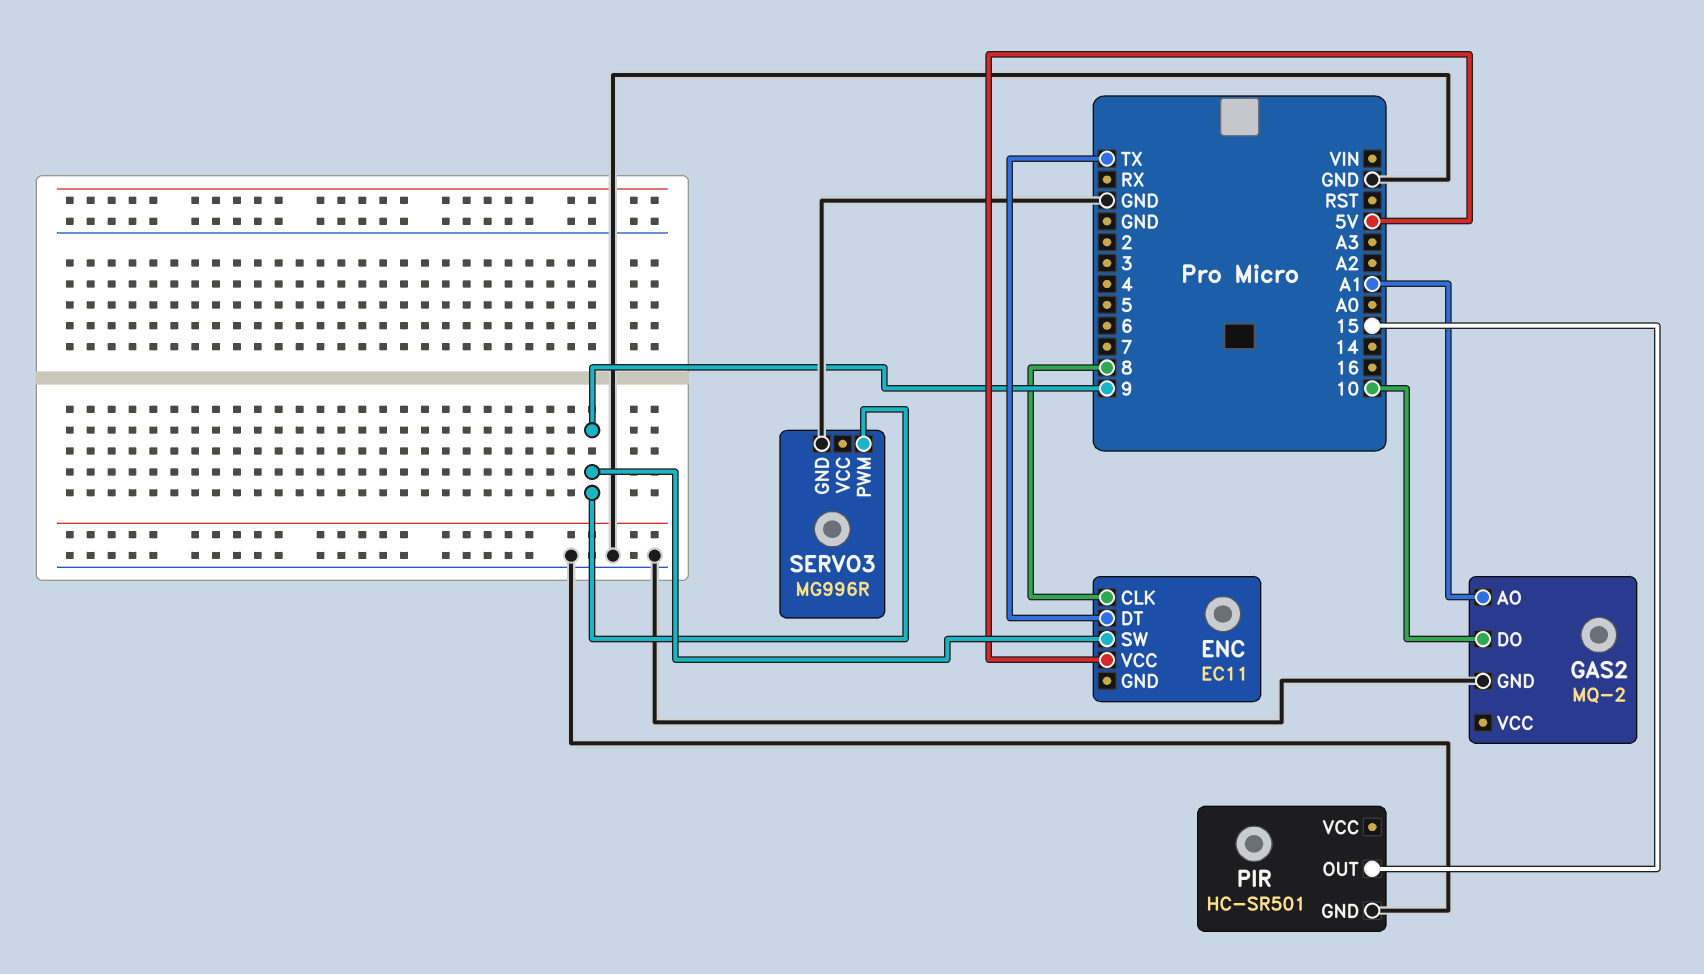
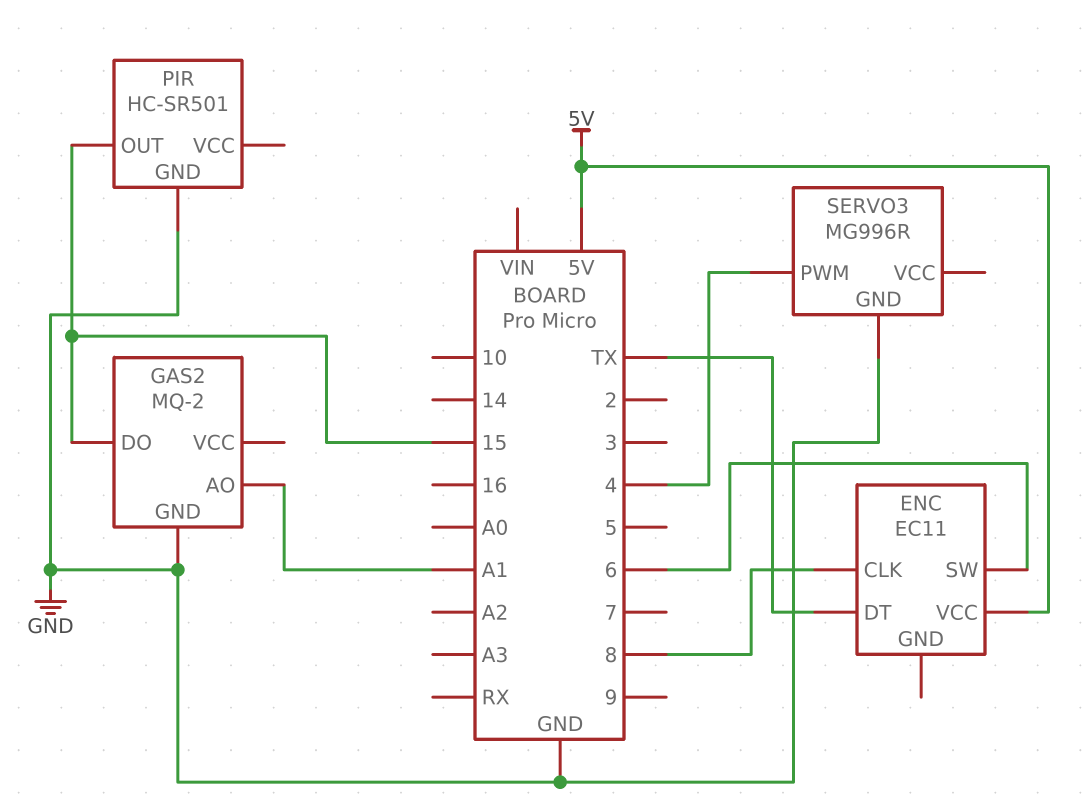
ENC pin SW: 9 -> 6
GAS2 pin DO: 10 -> 15
SERVO3 pin PWM: 9 -> 4

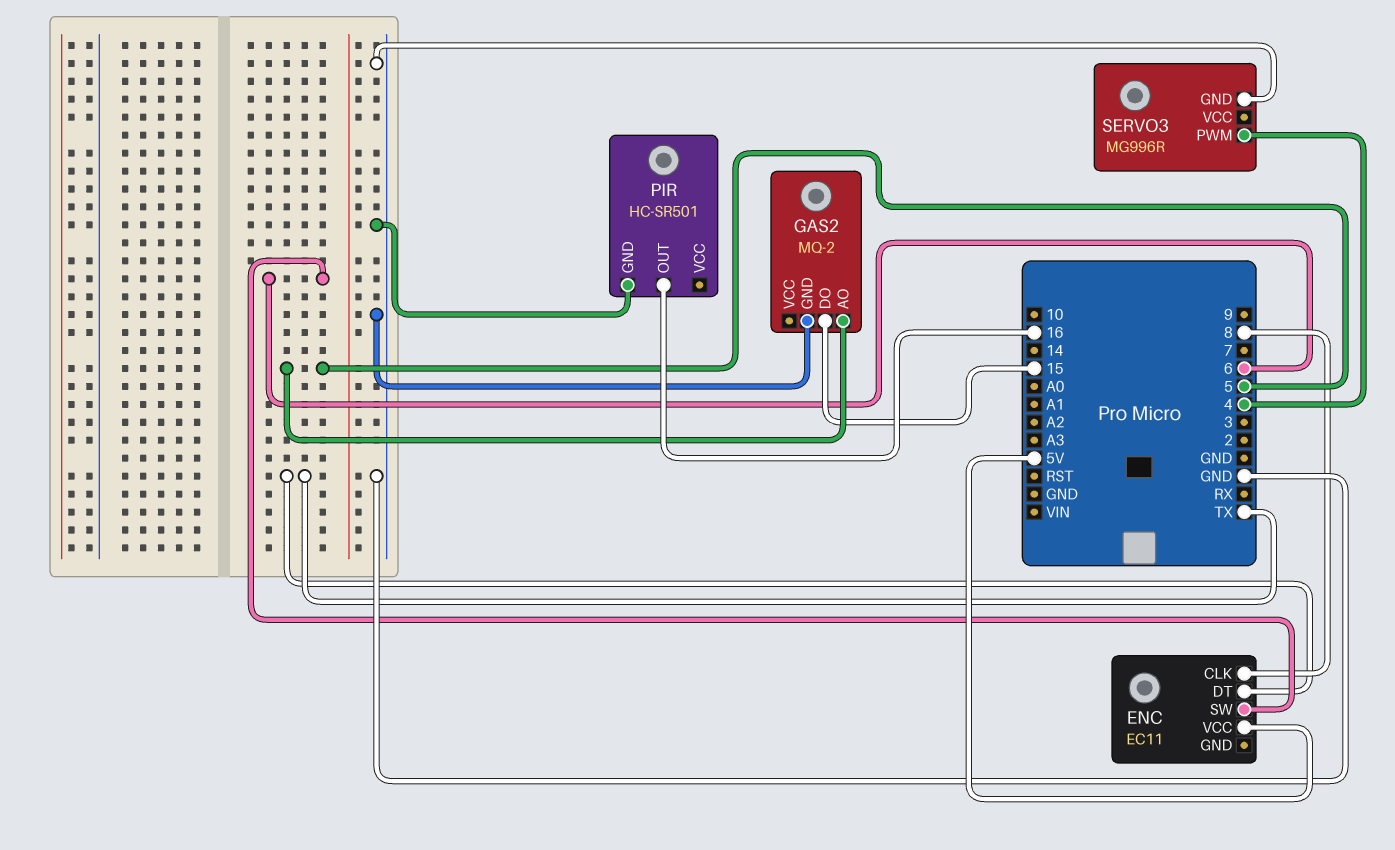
GAS2 pin AO: A1 -> 5
PIR pin OUT: 15 -> 16

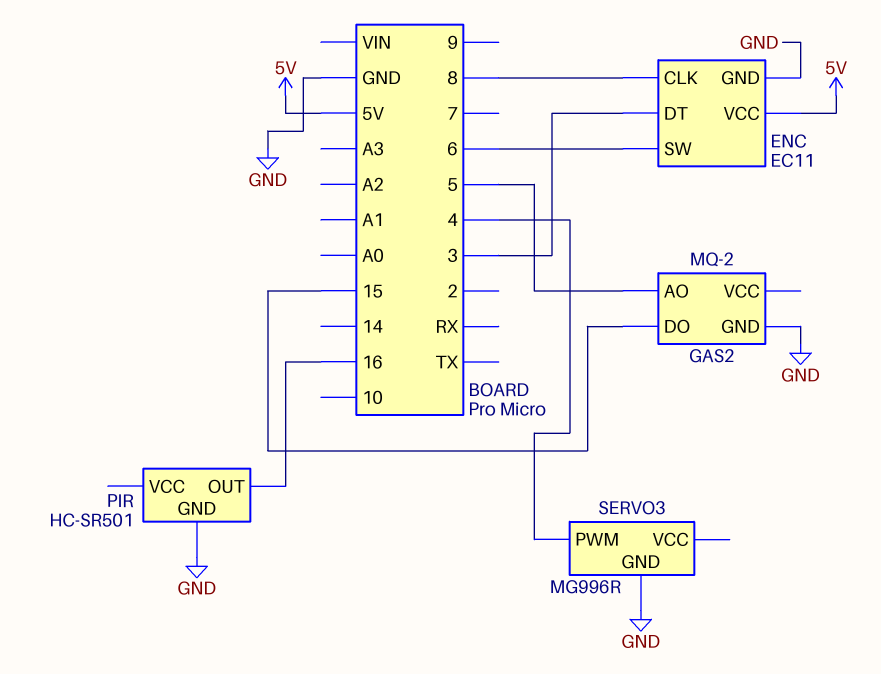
ENC pin DT: TX -> 3
ENC pin GND: none -> GND

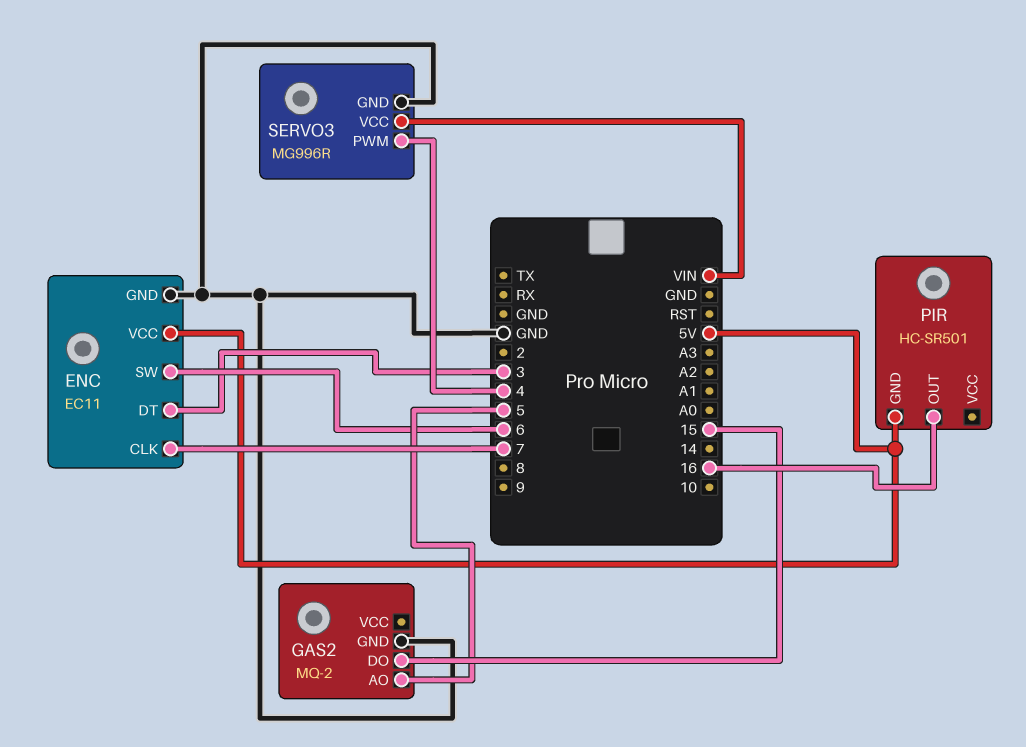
ENC pin CLK: 8 -> 7
PIR pin GND: GND -> 5V
SERVO3 pin VCC: none -> VIN

